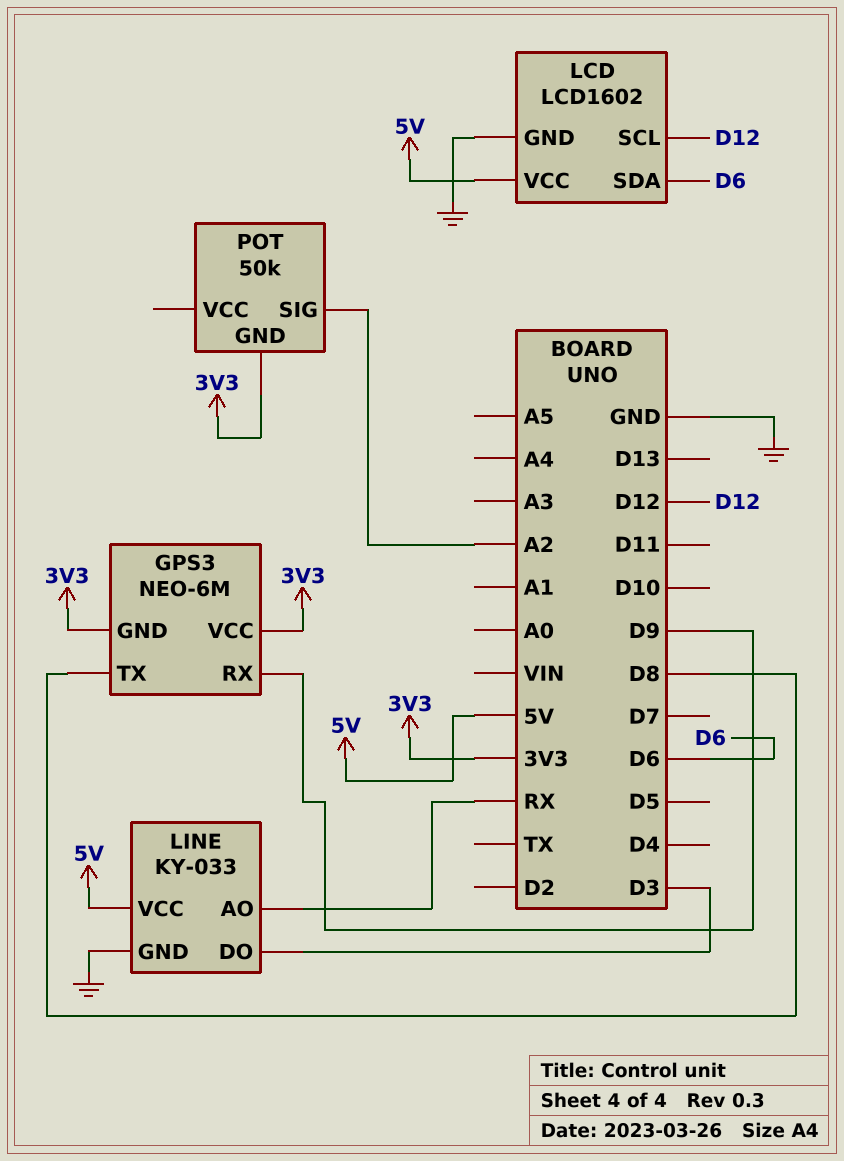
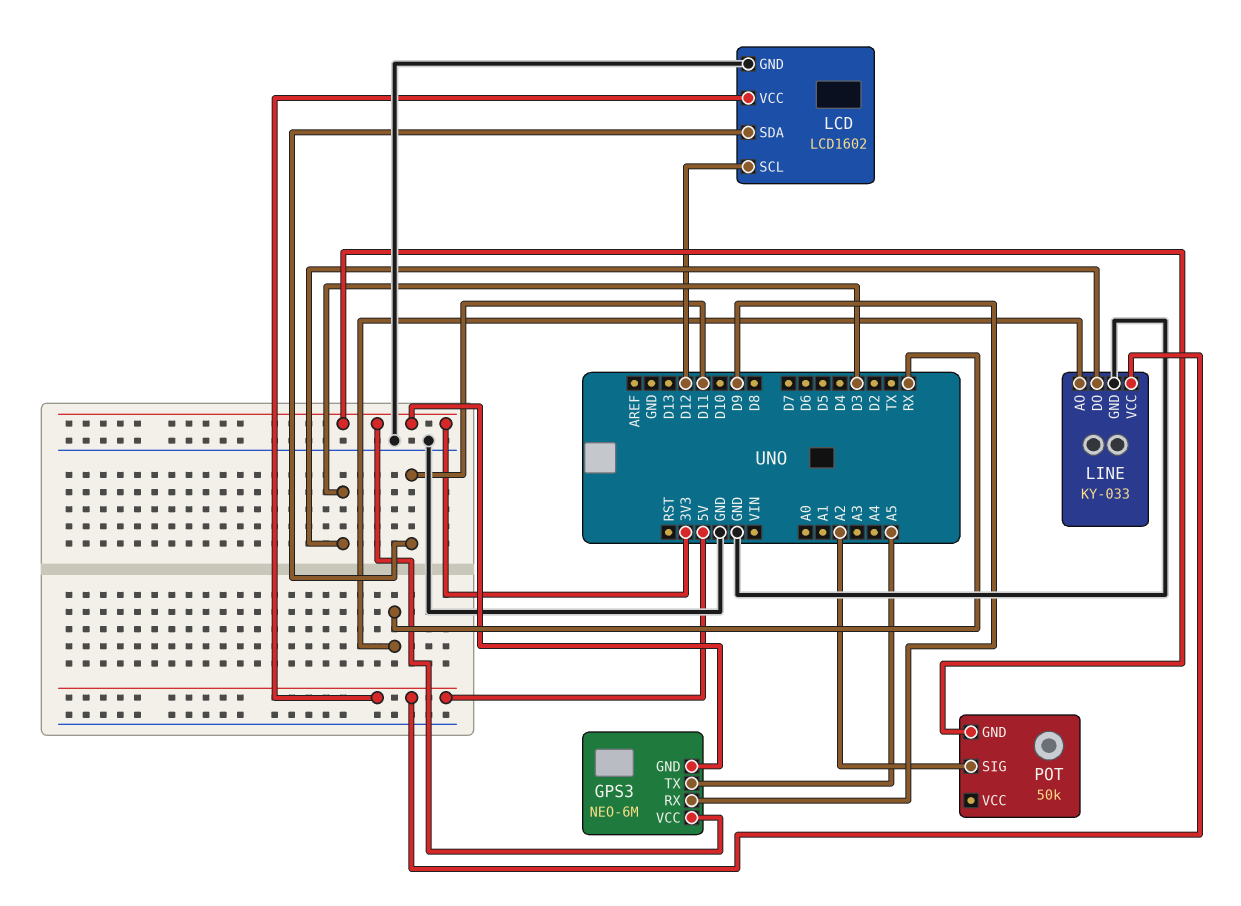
GPS3 pin TX: D8 -> A5
LCD pin SDA: D6 -> D11

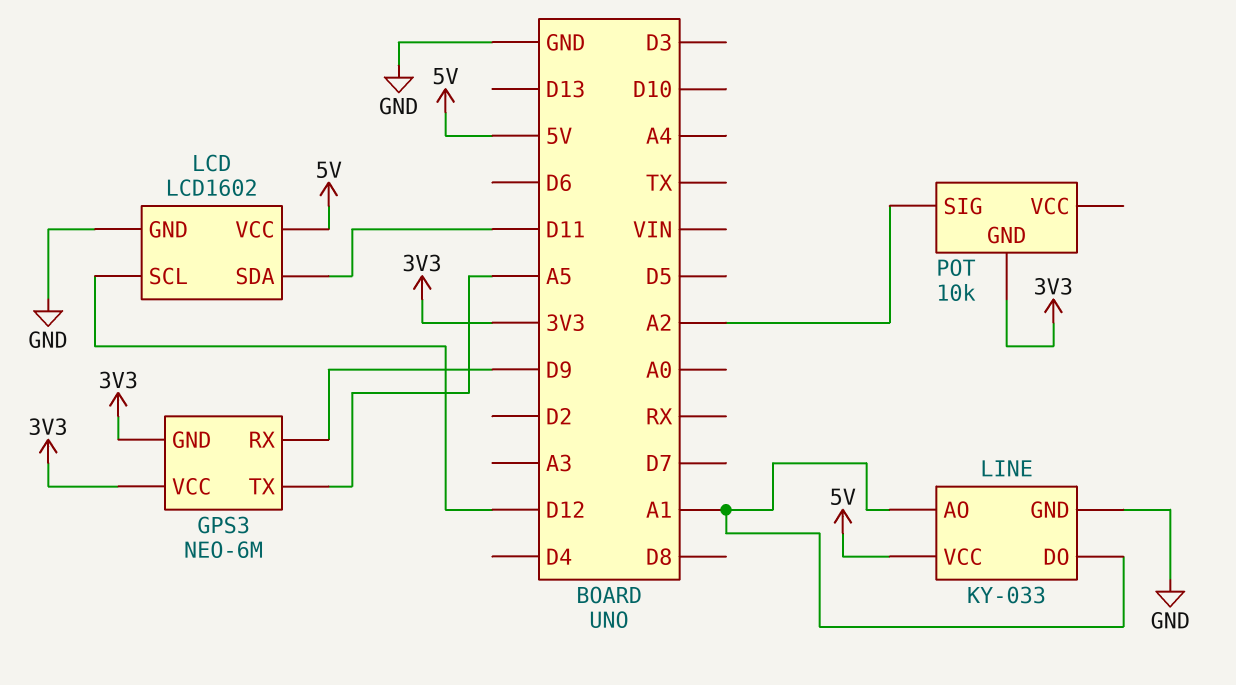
LINE pin AO: RX -> A1
LINE pin DO: D3 -> A1
POT: 50k -> 10k

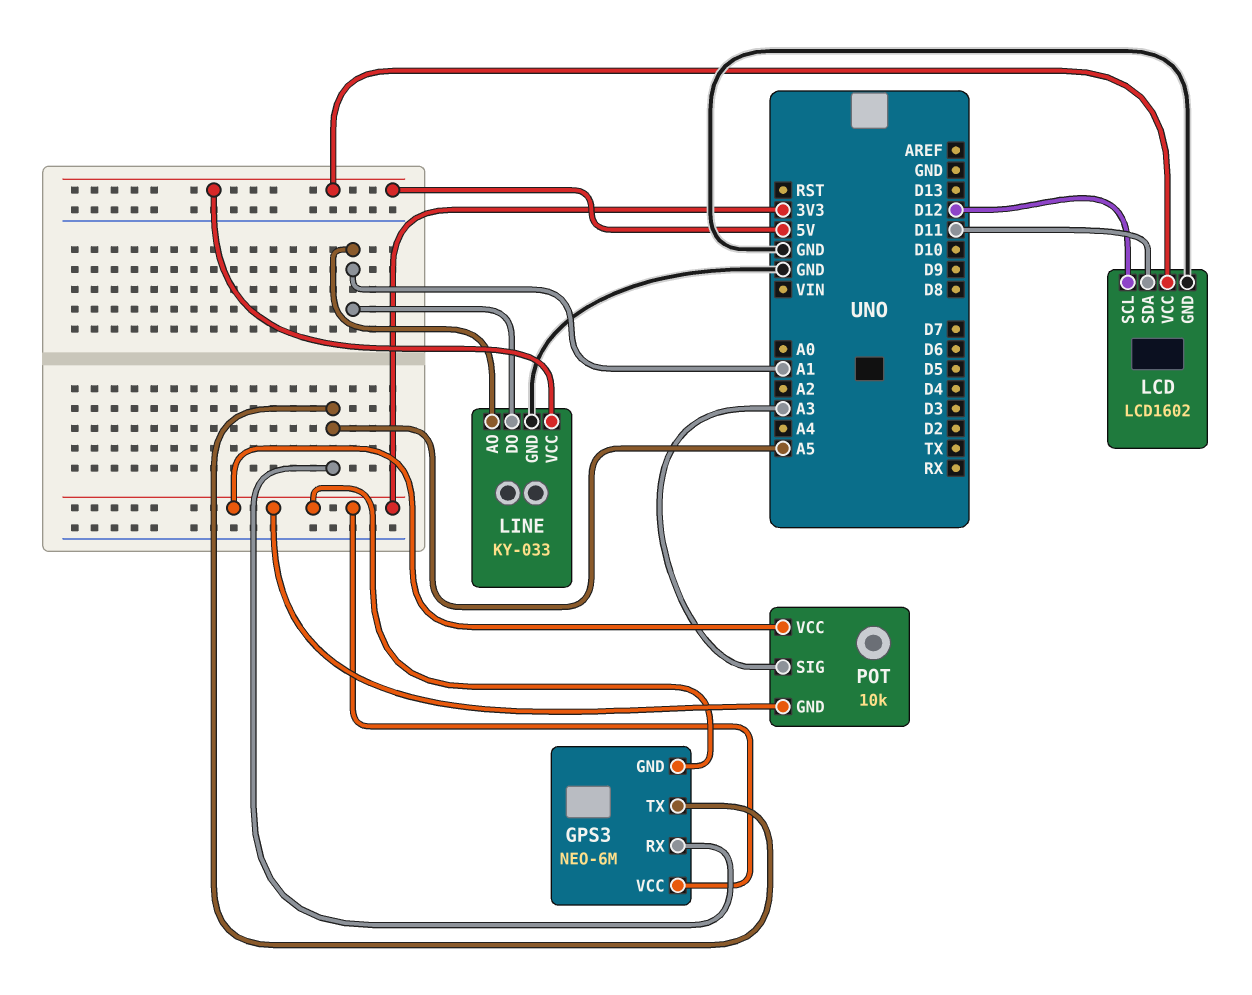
GPS3 pin RX: D9 -> A5
POT pin SIG: A2 -> A3
POT pin VCC: none -> 3V3

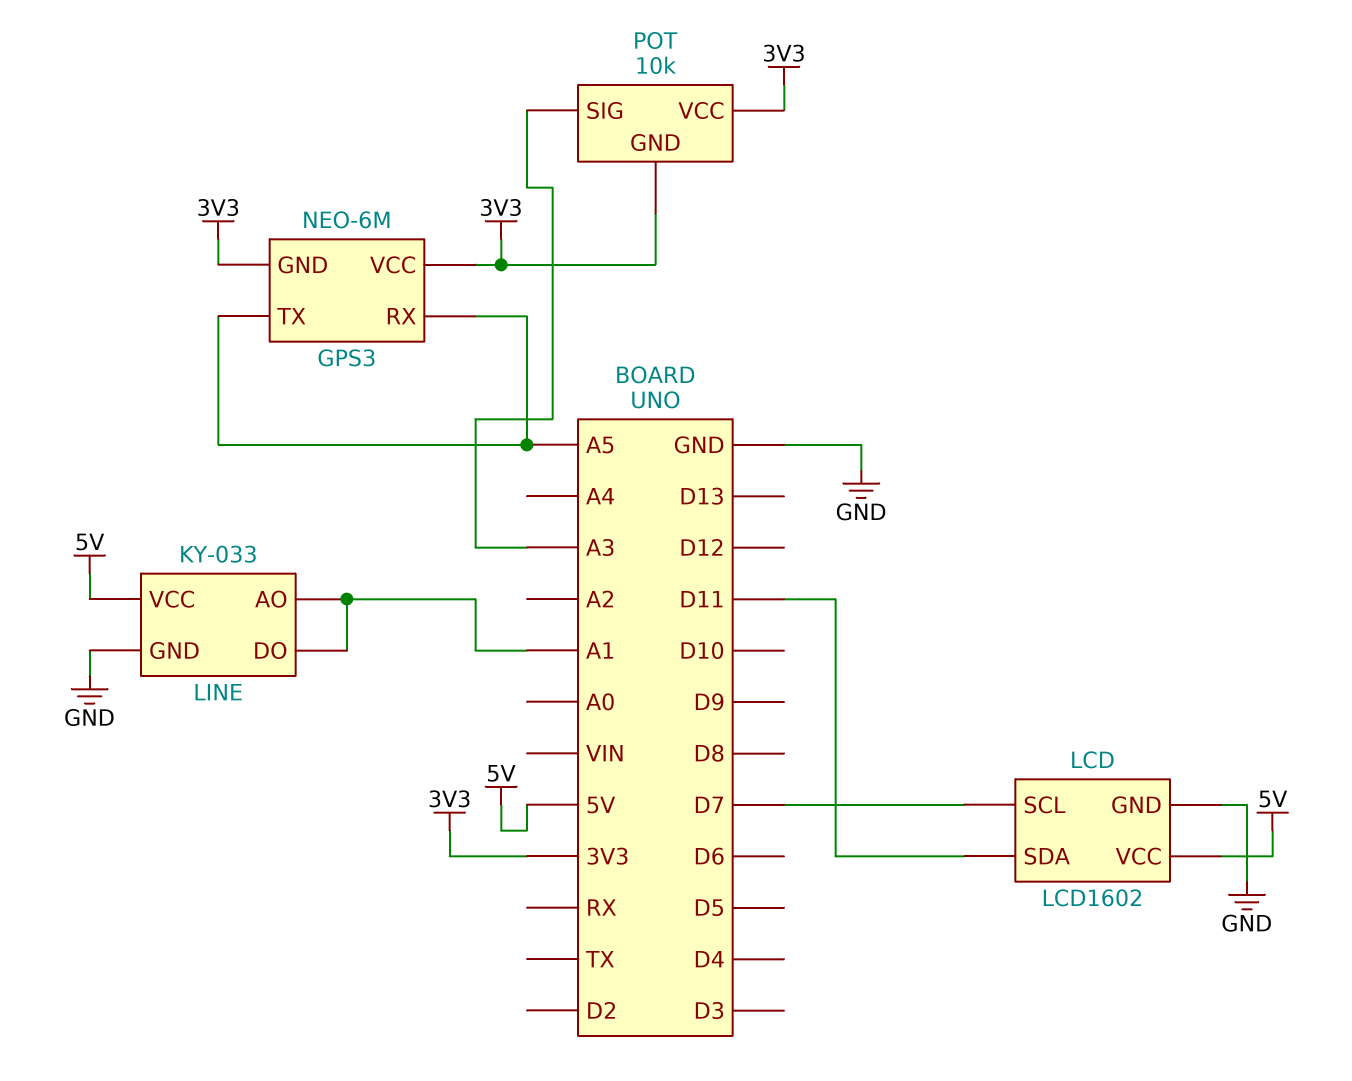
LCD pin SCL: D12 -> D7

